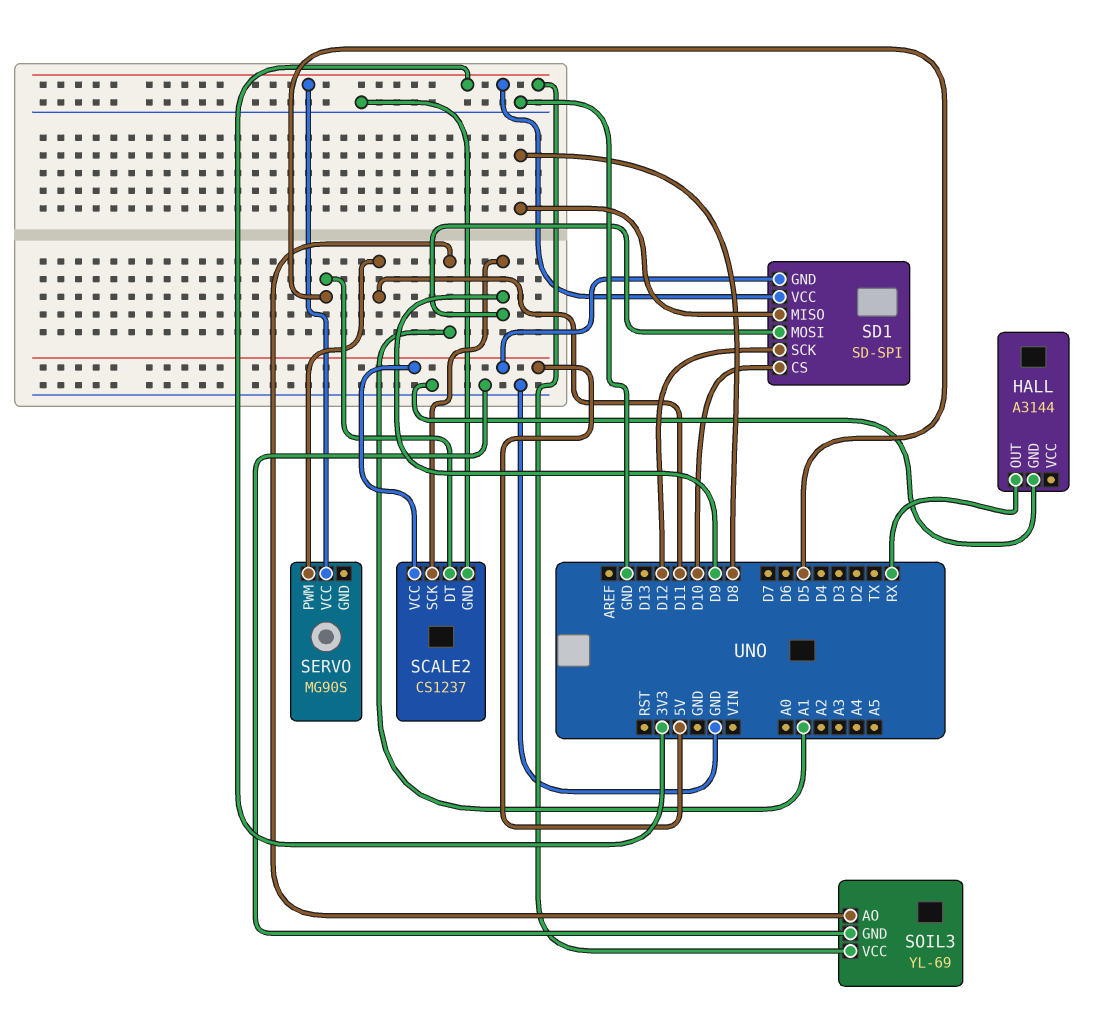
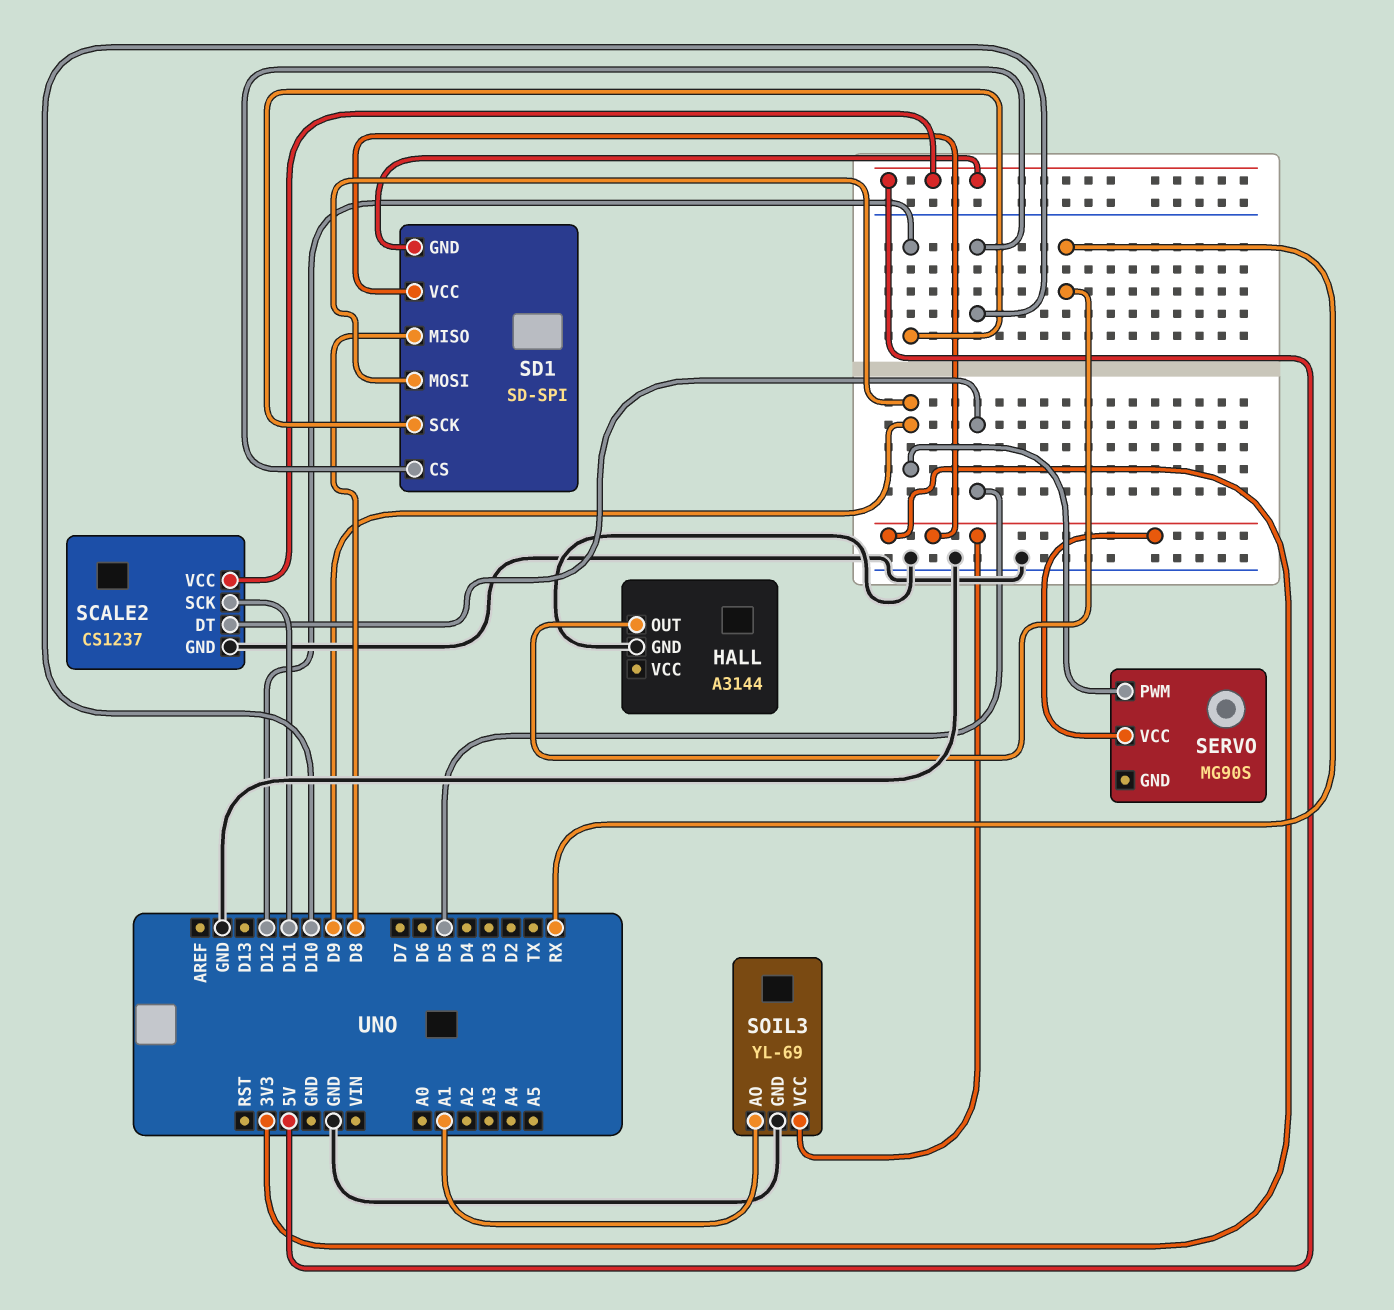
SCALE2 pin SCK: D9 -> D11
SERVO pin PWM: D11 -> D9

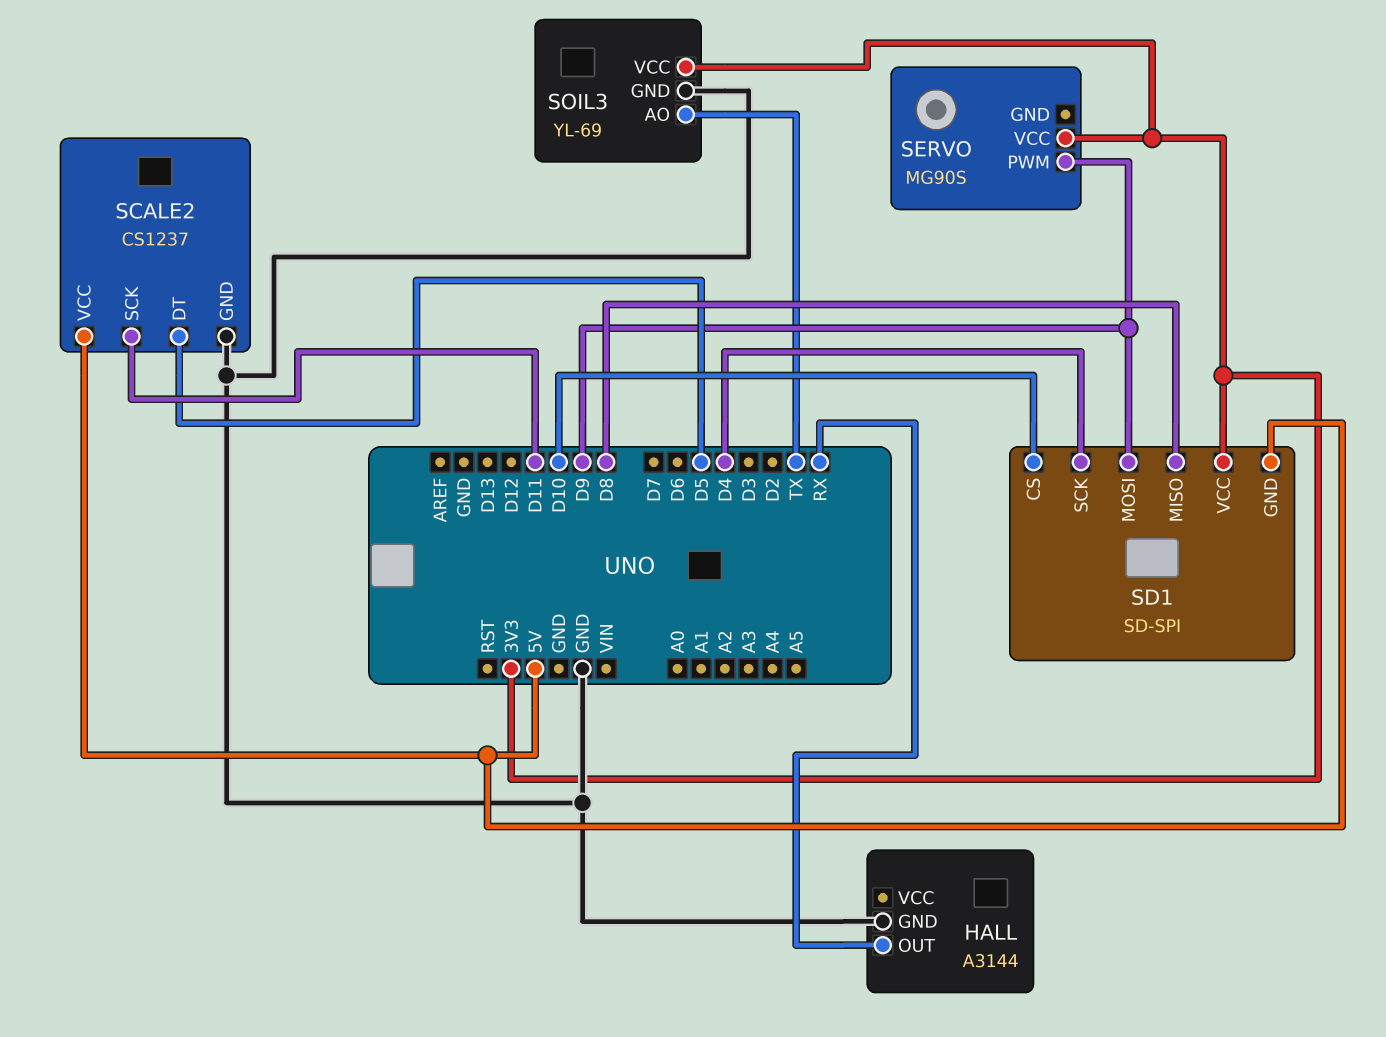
SD1 pin SCK: D12 -> D4
SOIL3 pin AO: A1 -> TX

